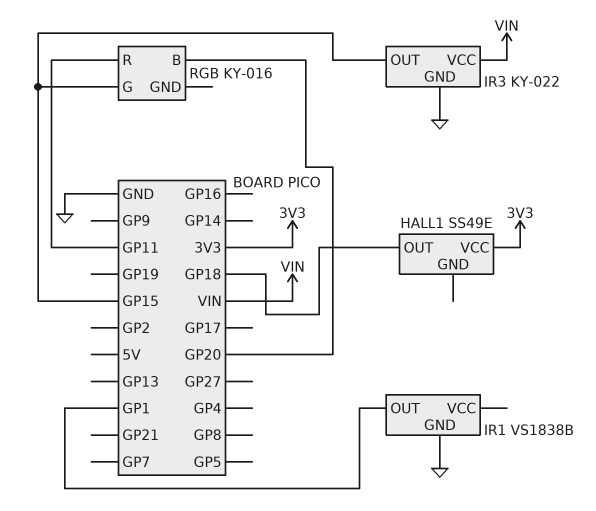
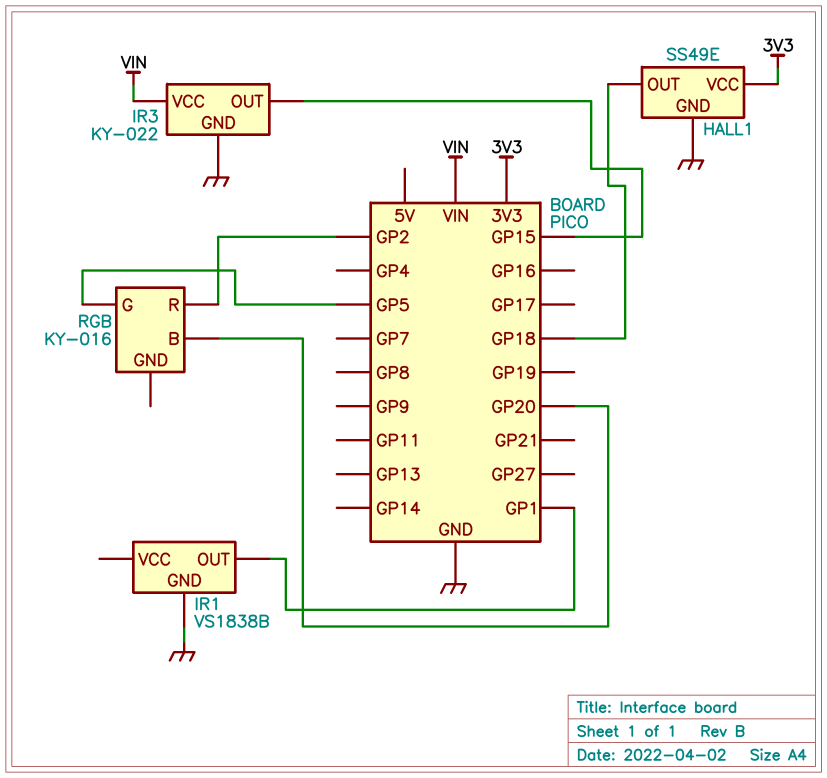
HALL1 pin GND: none -> GND
RGB pin G: GP15 -> GP5
RGB pin R: GP11 -> GP2

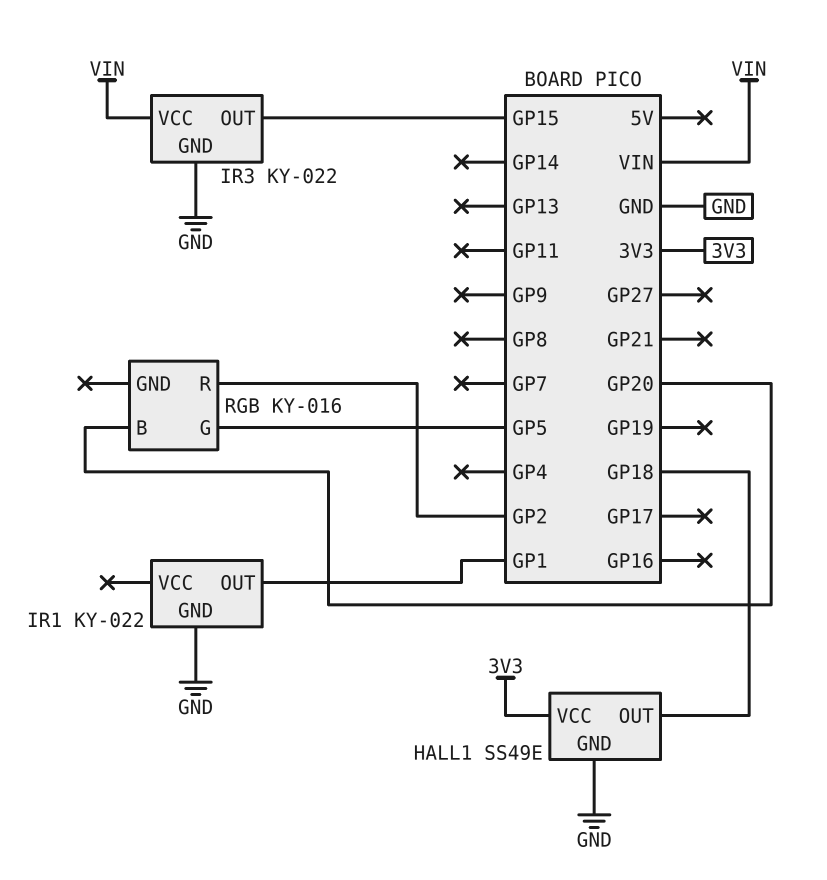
IR1: VS1838B -> KY-022

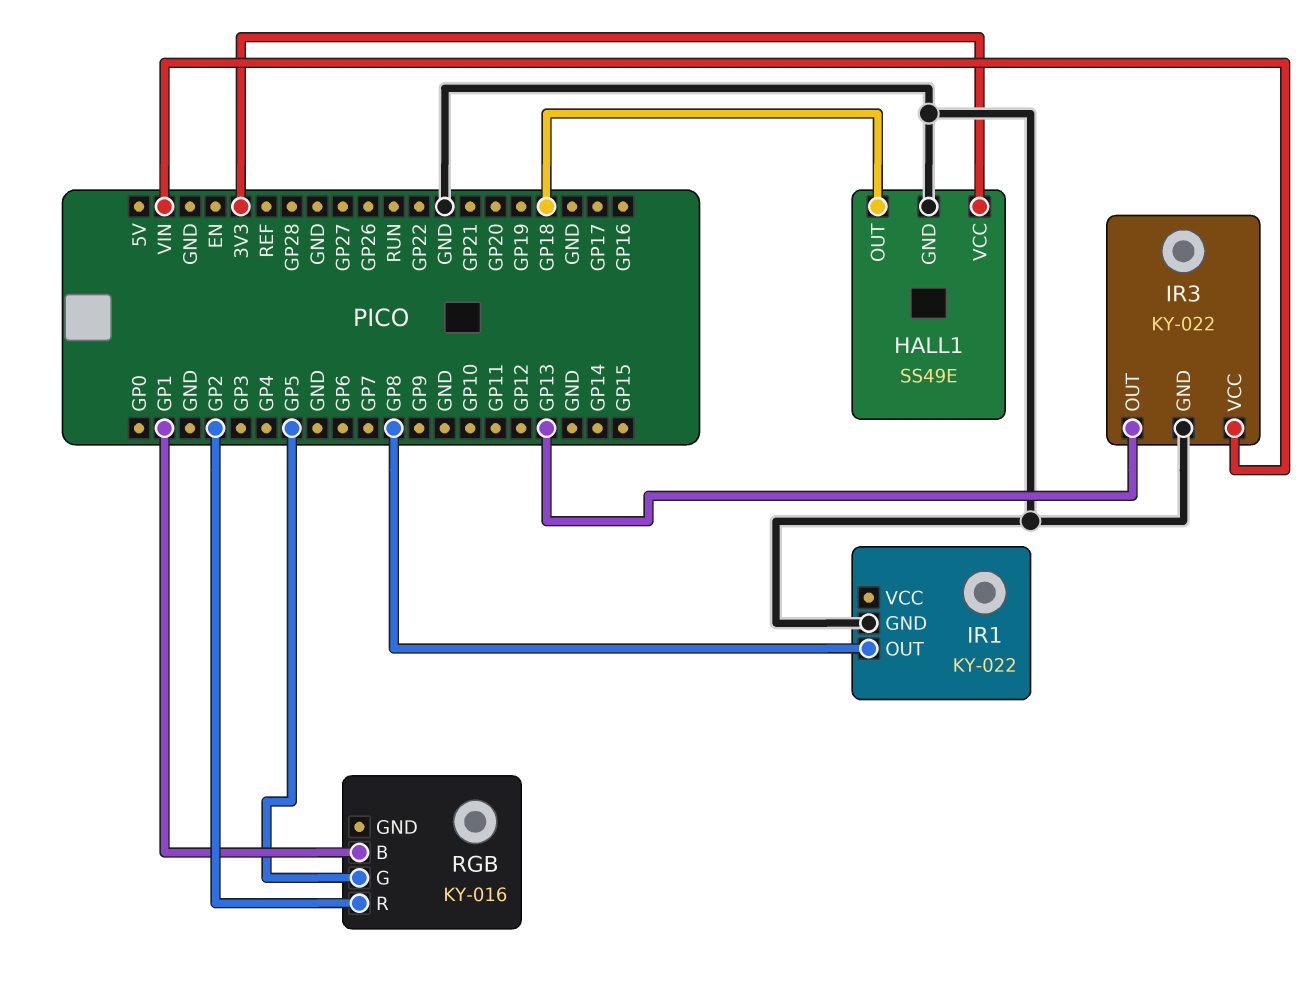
IR1 pin OUT: GP1 -> GP8
IR3 pin OUT: GP15 -> GP13
RGB pin B: GP20 -> GP1

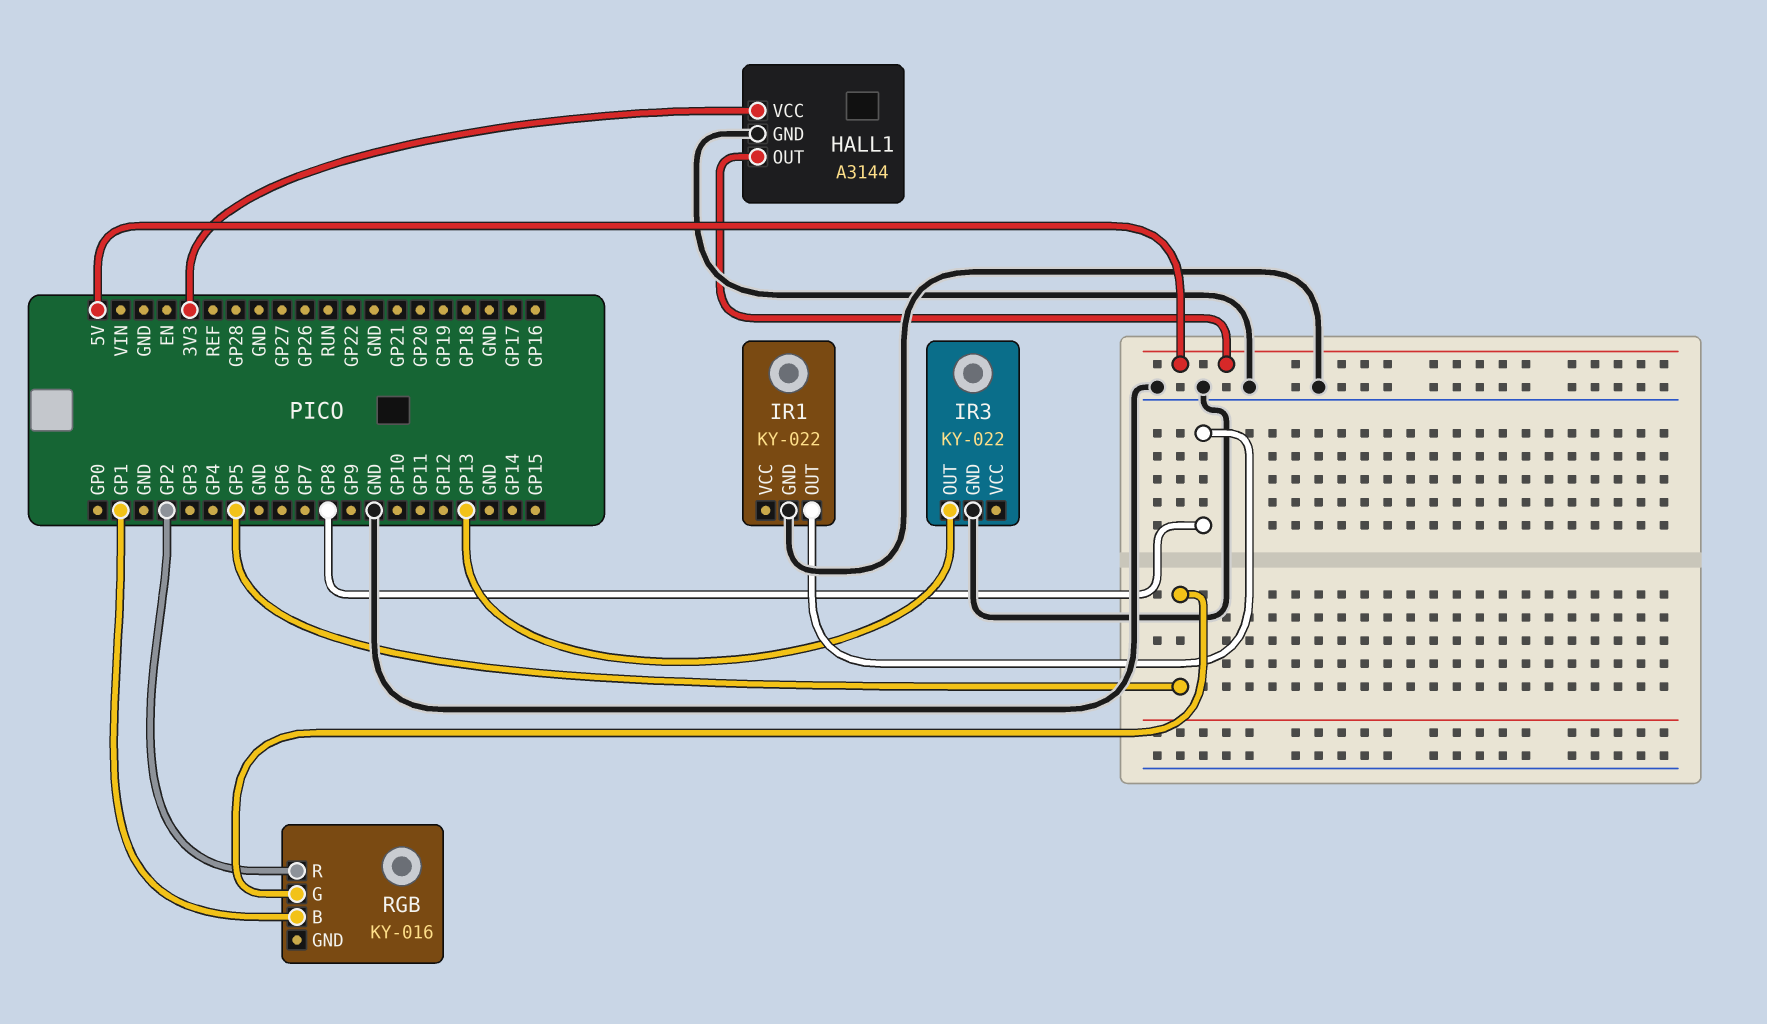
HALL1: SS49E -> A3144
HALL1 pin OUT: GP18 -> 5V
IR3 pin VCC: VIN -> none

